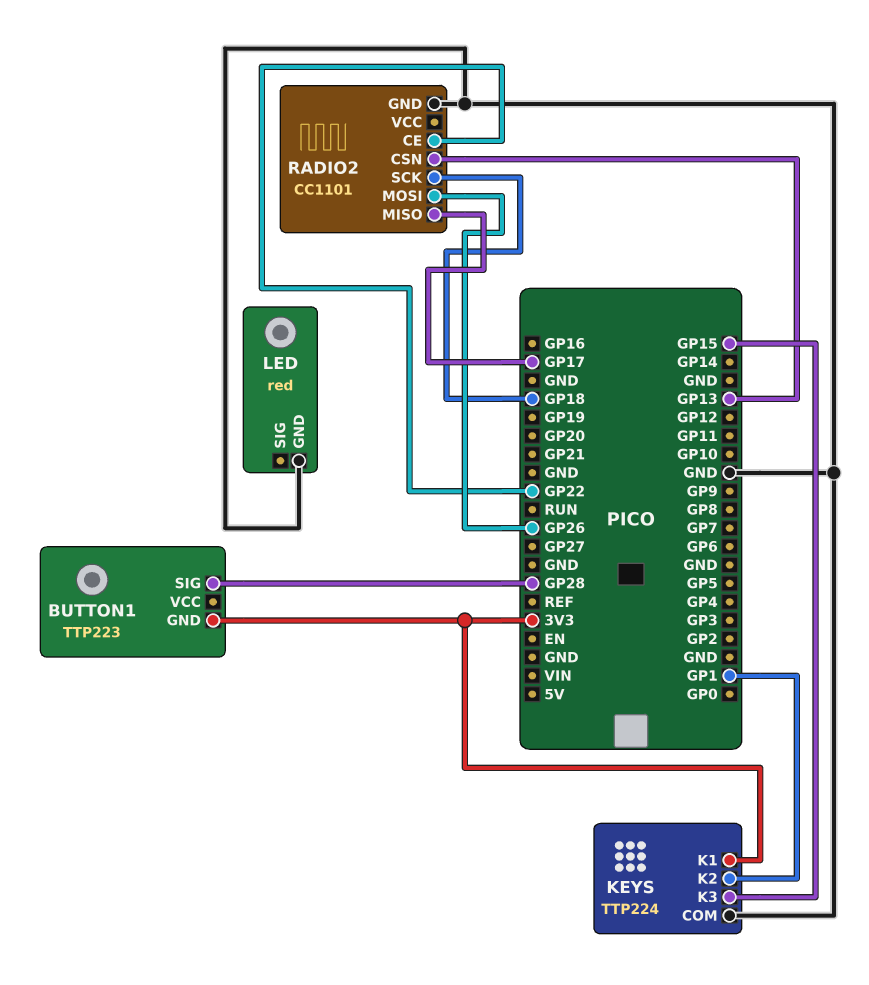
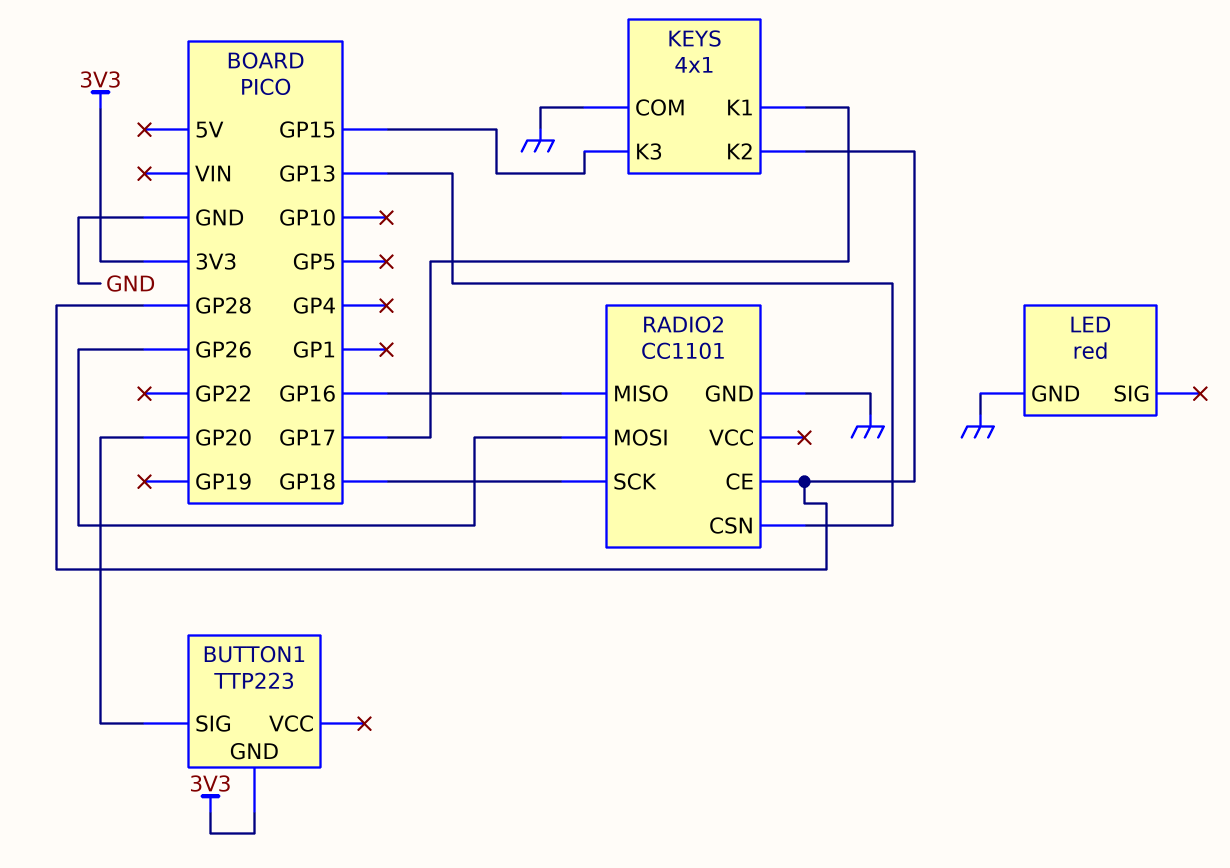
BUTTON1 pin SIG: GP28 -> GP20
KEYS: TTP224 -> 4x1
KEYS pin K1: 3V3 -> GP17
KEYS pin K2: GP1 -> GP28
RADIO2 pin CE: GP22 -> GP28
RADIO2 pin MISO: GP17 -> GP16

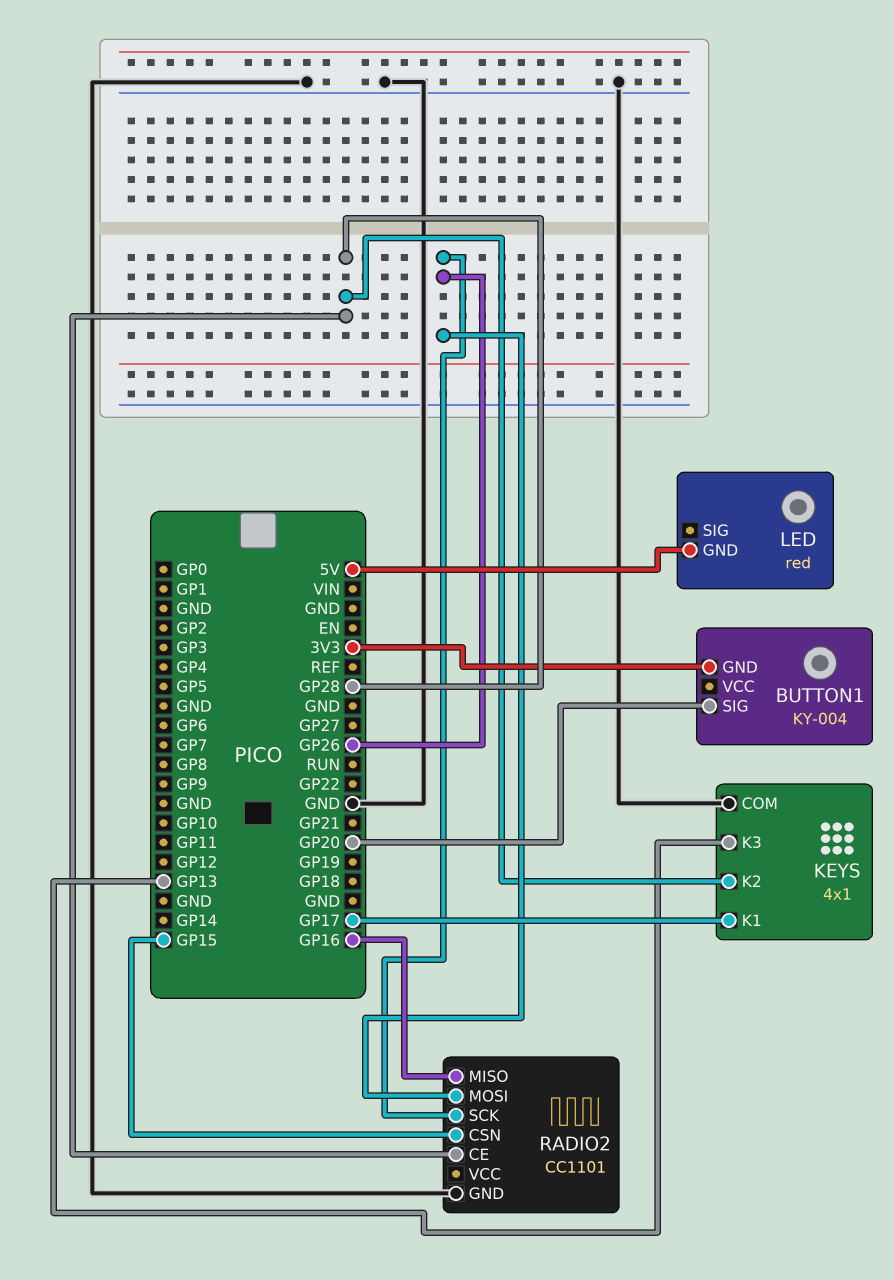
BUTTON1: TTP223 -> KY-004
KEYS pin K3: GP15 -> GP13
LED pin GND: GND -> 5V
RADIO2 pin CSN: GP13 -> GP15
RADIO2 pin SCK: GP18 -> GP26

